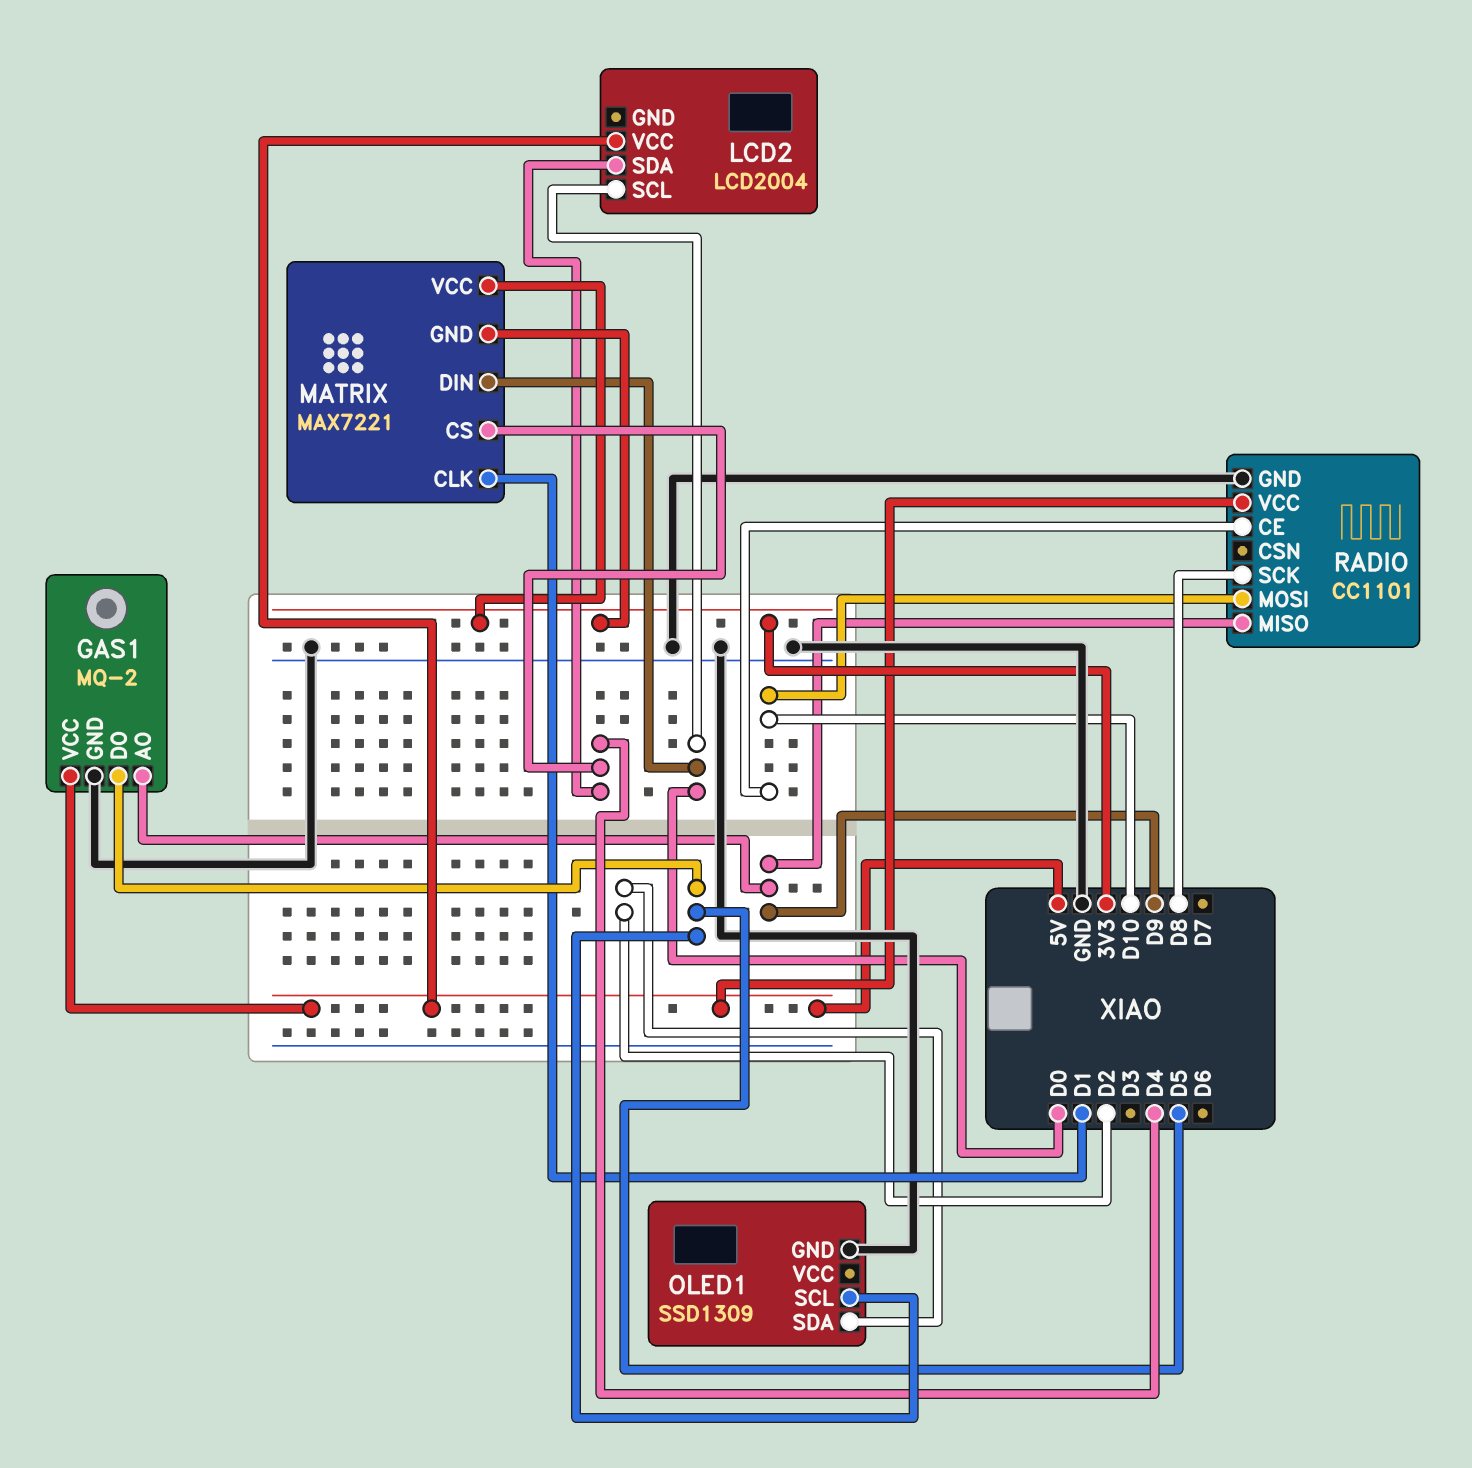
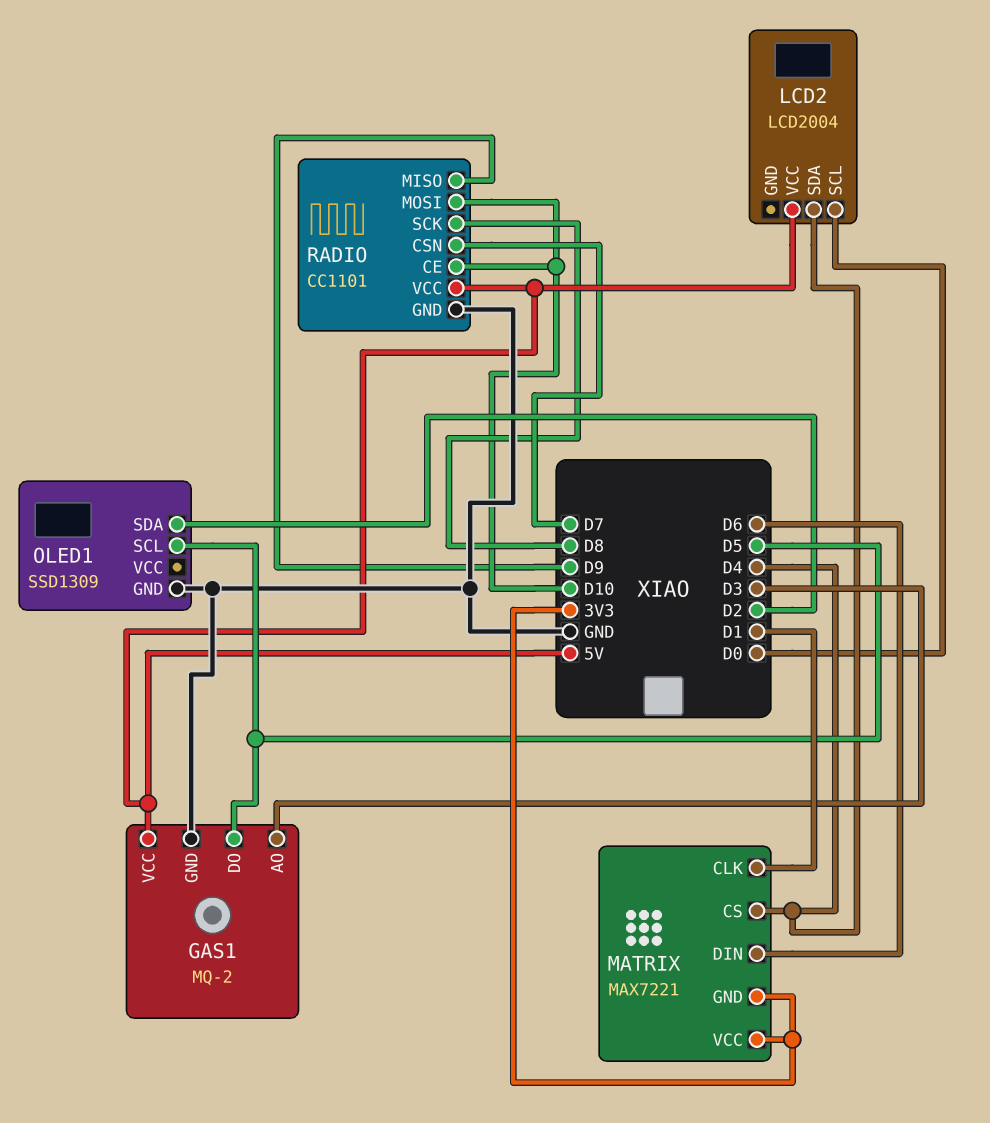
GAS1 pin AO: D9 -> D3
MATRIX pin DIN: D0 -> D6
RADIO pin CSN: none -> D7

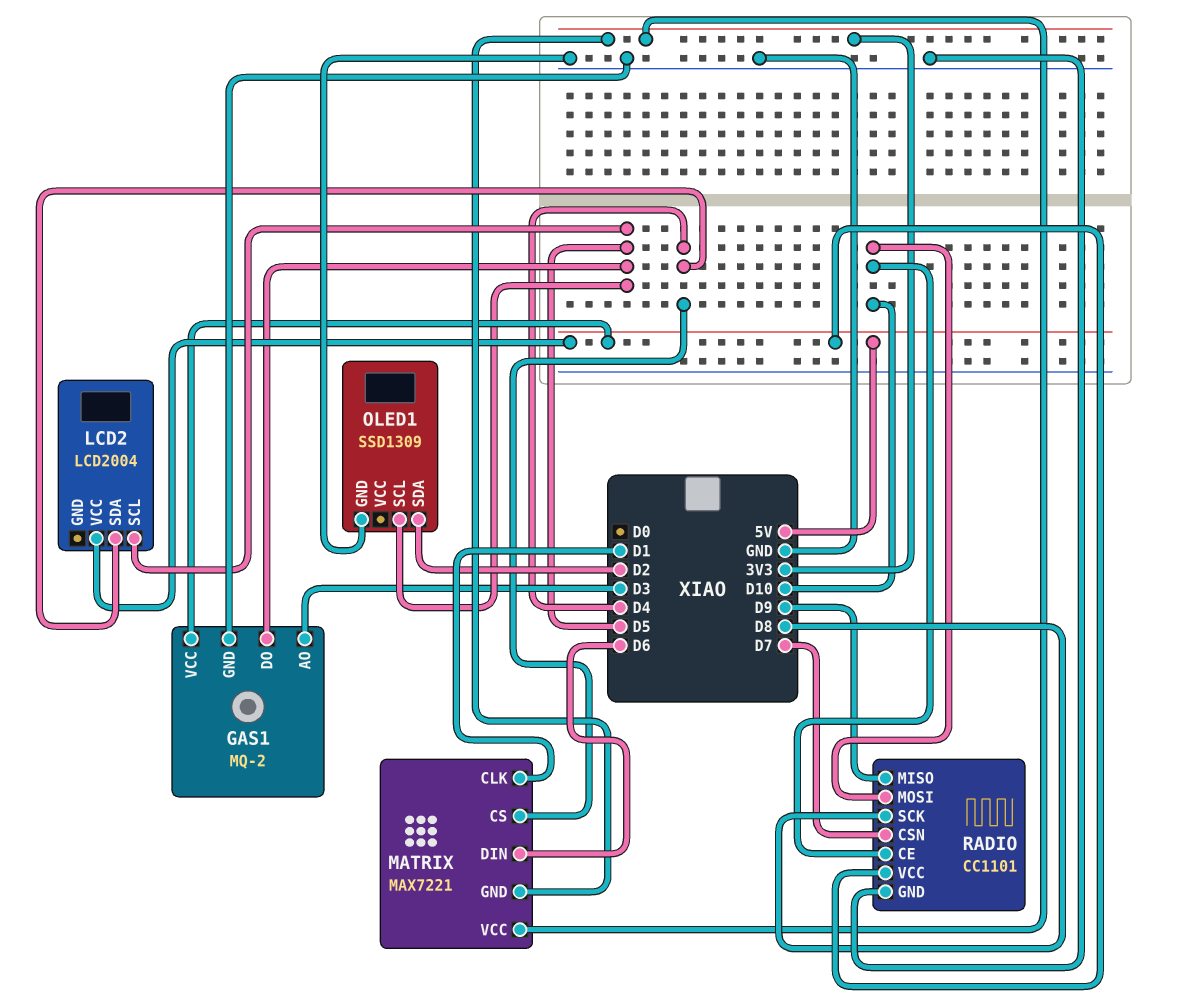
LCD2 pin SCL: D0 -> D5

